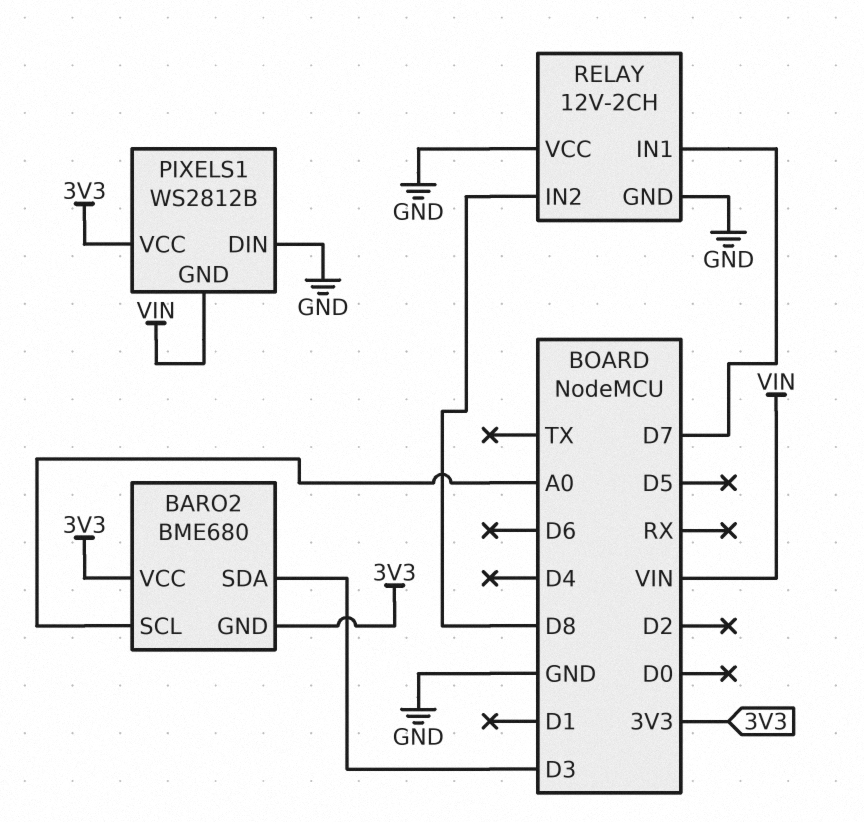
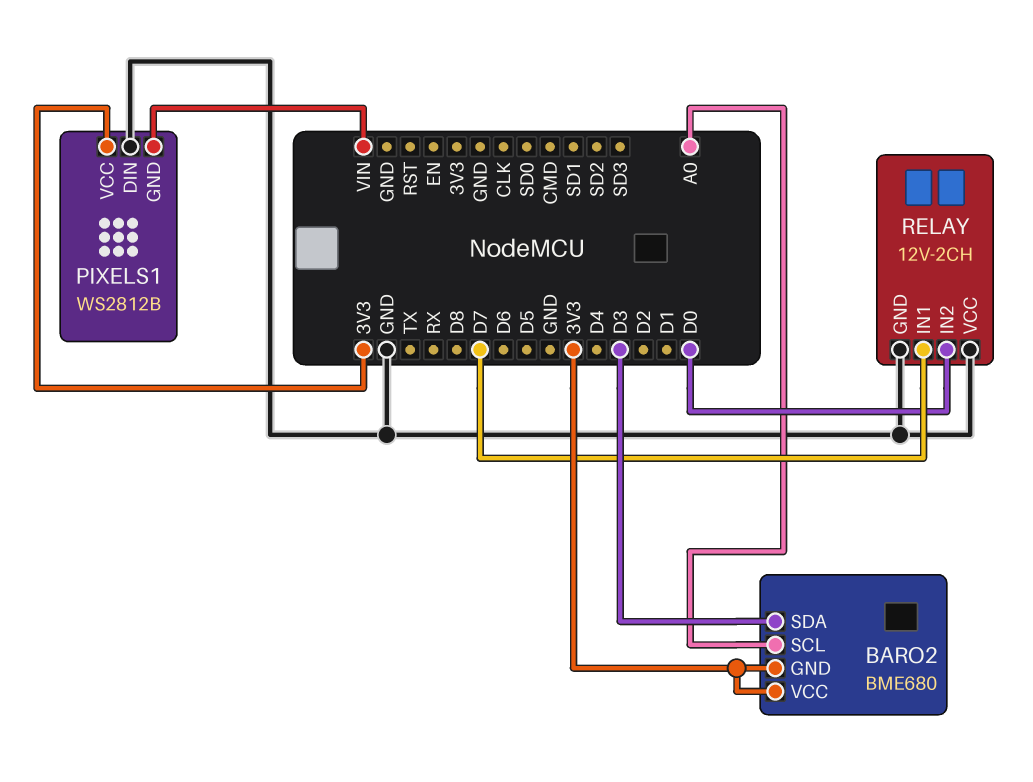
RELAY pin IN2: D8 -> D0

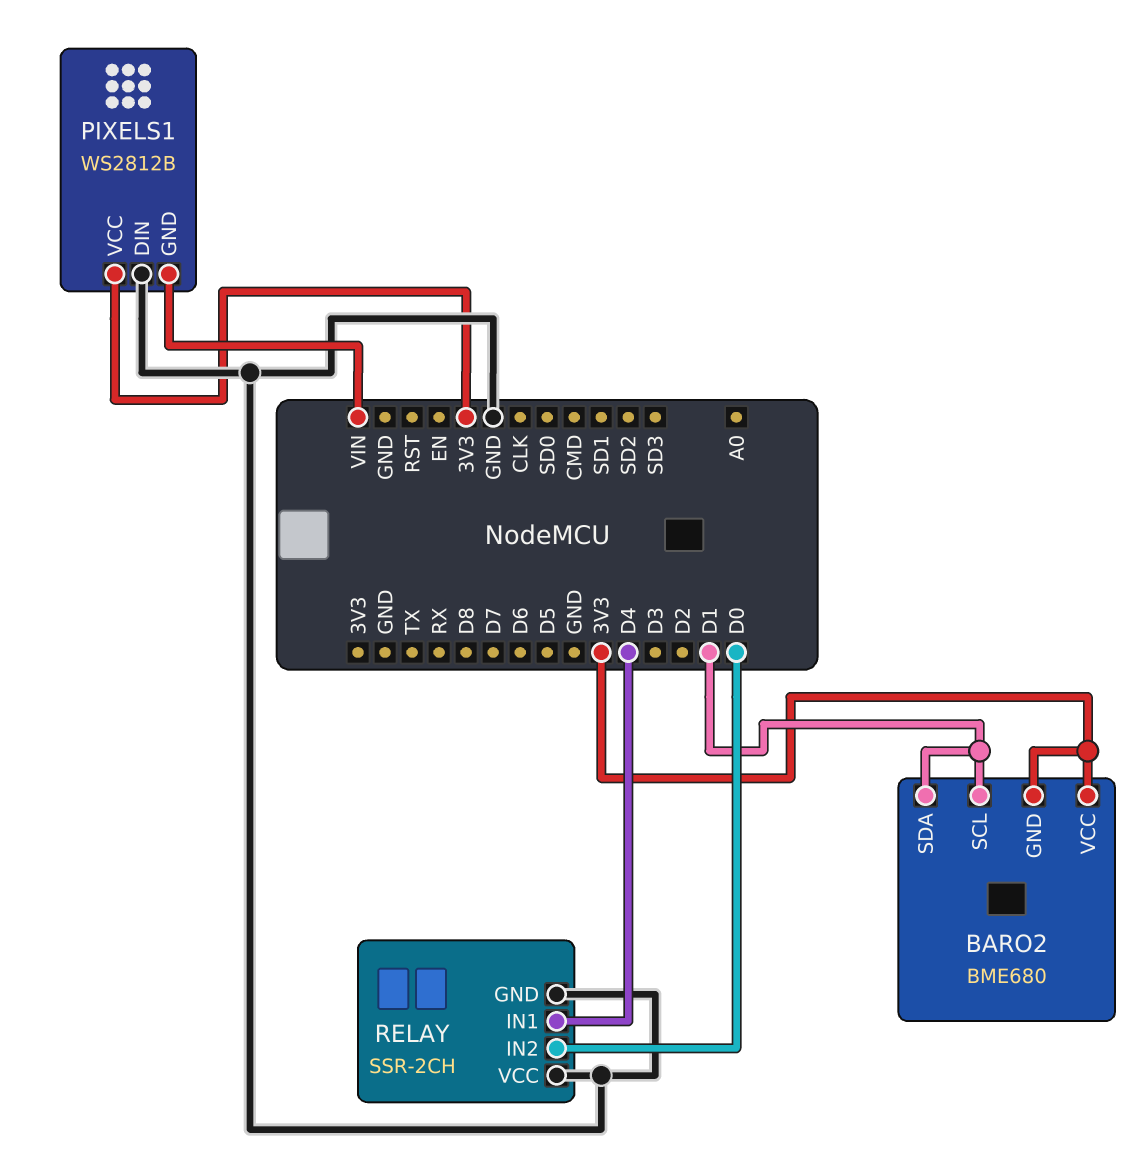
BARO2 pin SCL: A0 -> D1
BARO2 pin SDA: D3 -> D1
RELAY: 12V-2CH -> SSR-2CH
RELAY pin IN1: D7 -> D4

